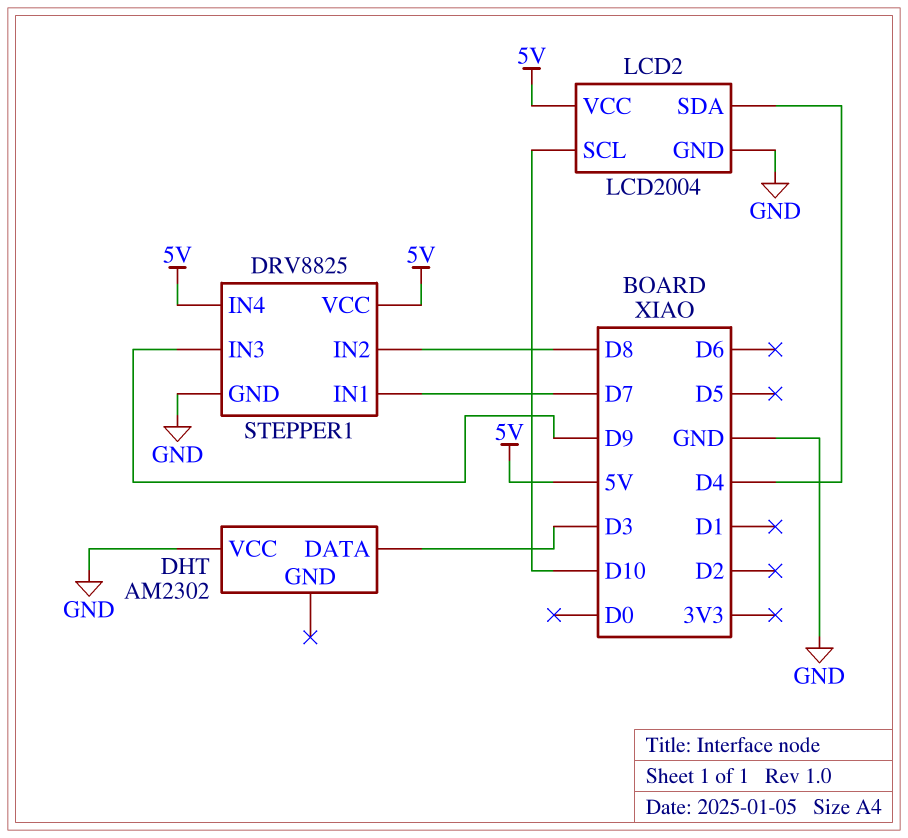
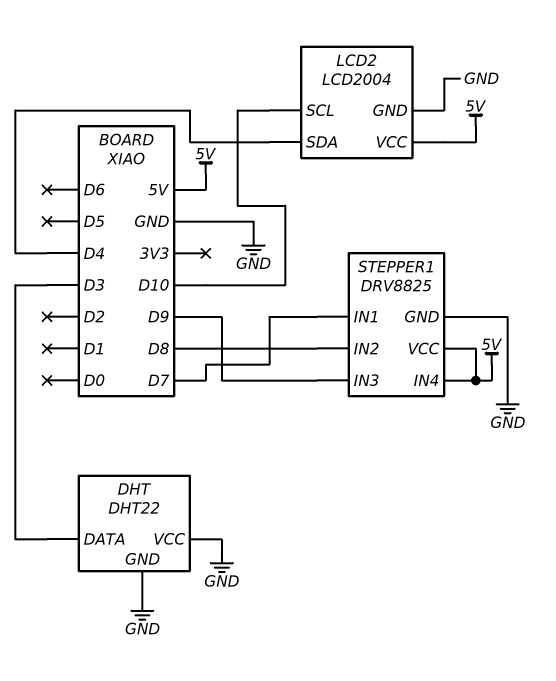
DHT: AM2302 -> DHT22
DHT pin GND: none -> GND

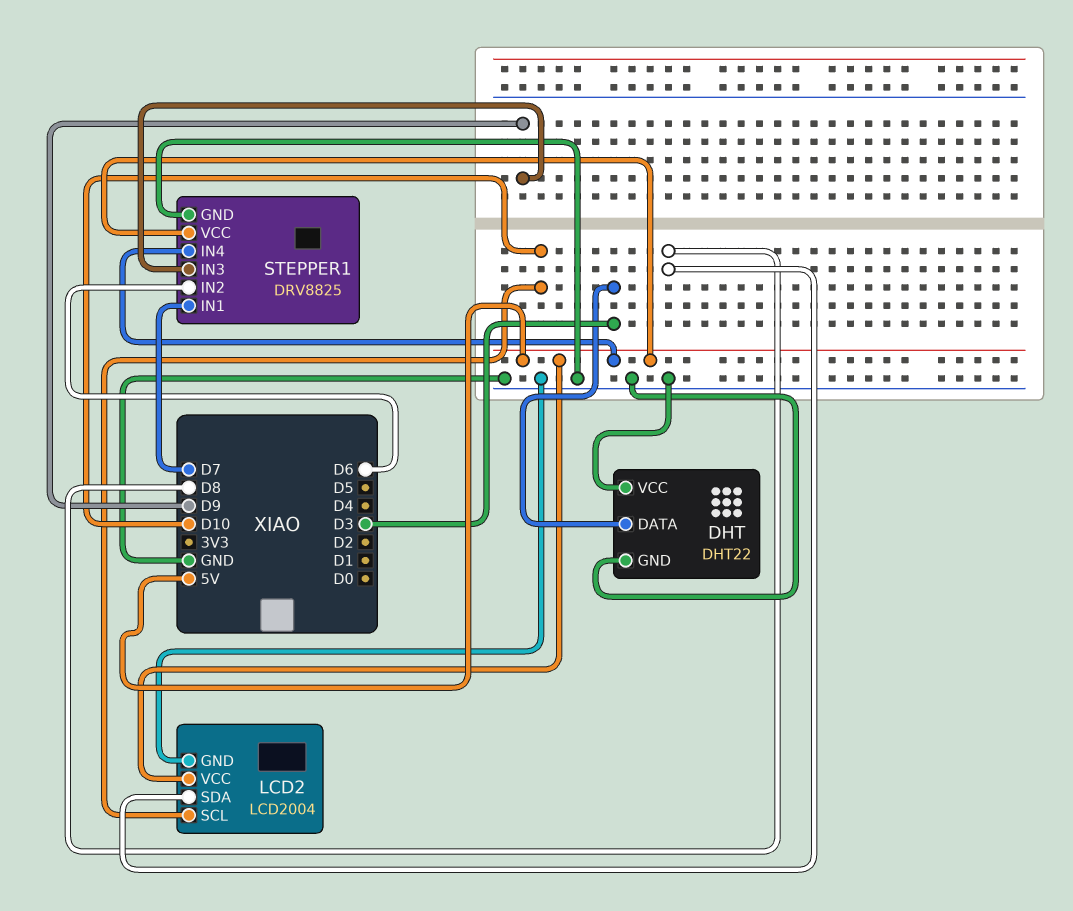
LCD2 pin SDA: D4 -> D8
STEPPER1 pin IN2: D8 -> D6

